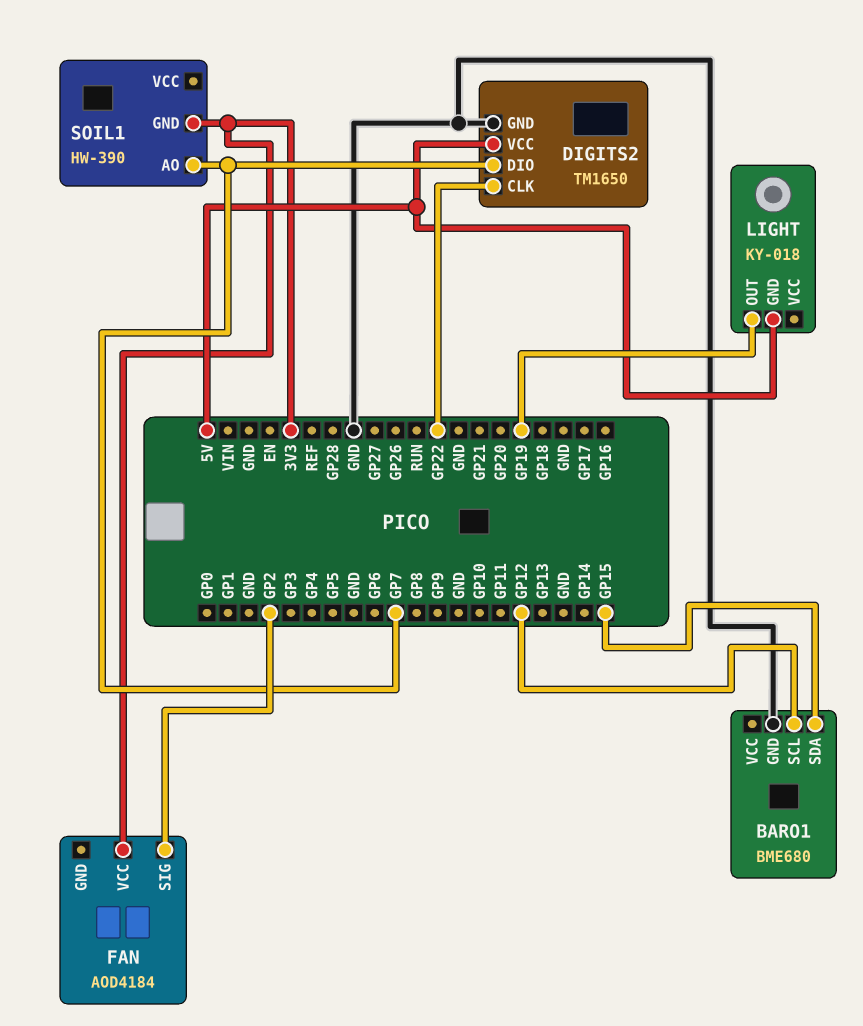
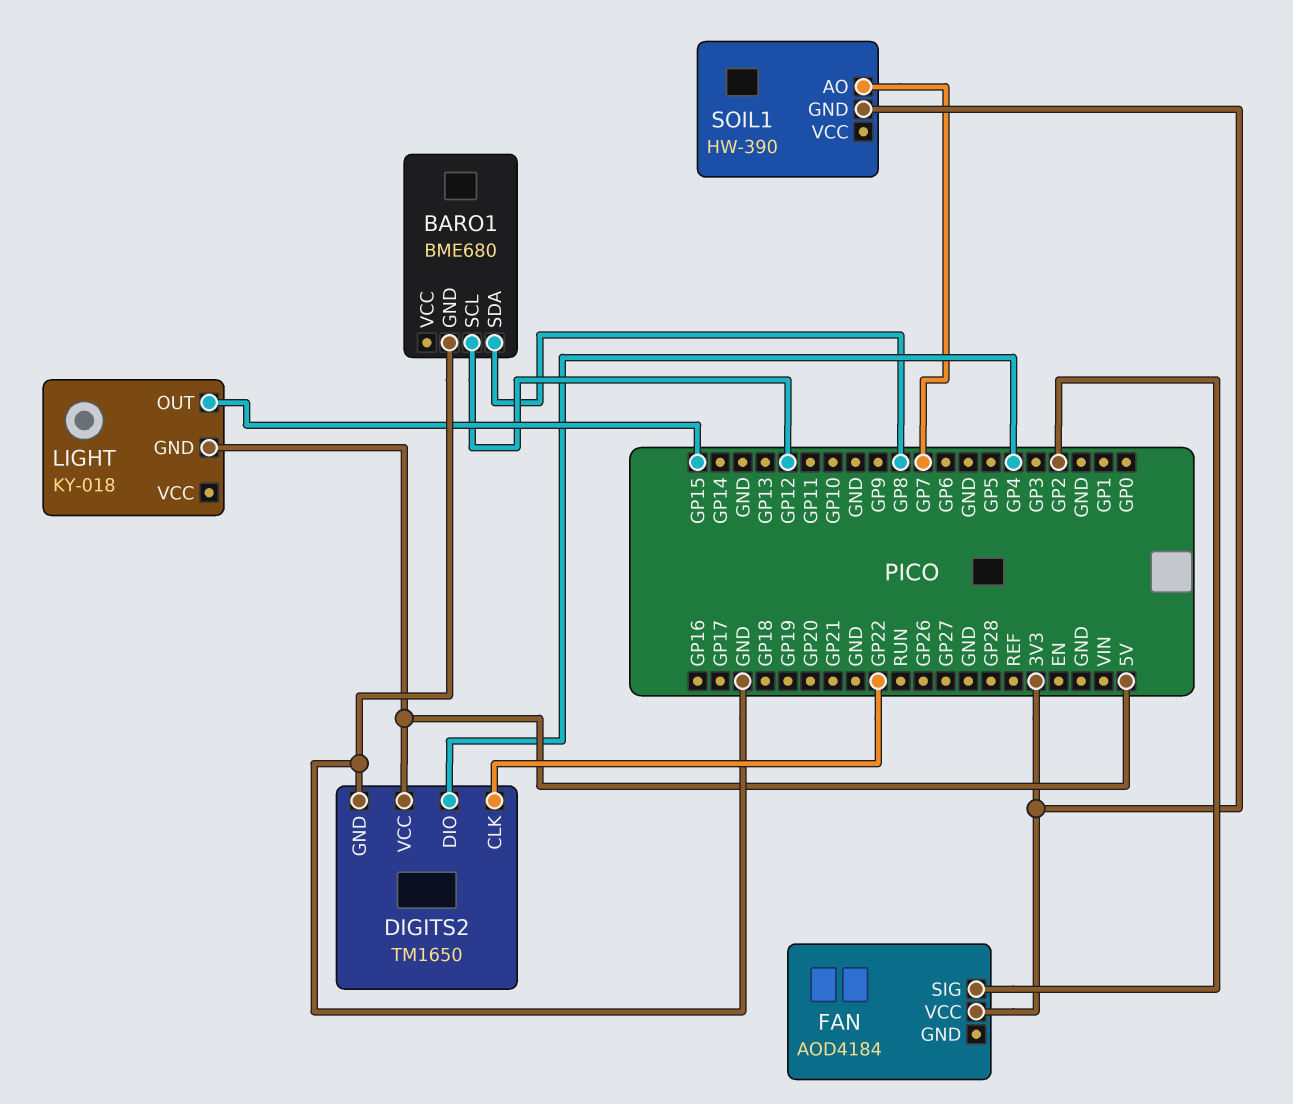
BARO1 pin SDA: GP15 -> GP8
DIGITS2 pin DIO: GP7 -> GP4
LIGHT pin OUT: GP19 -> GP15

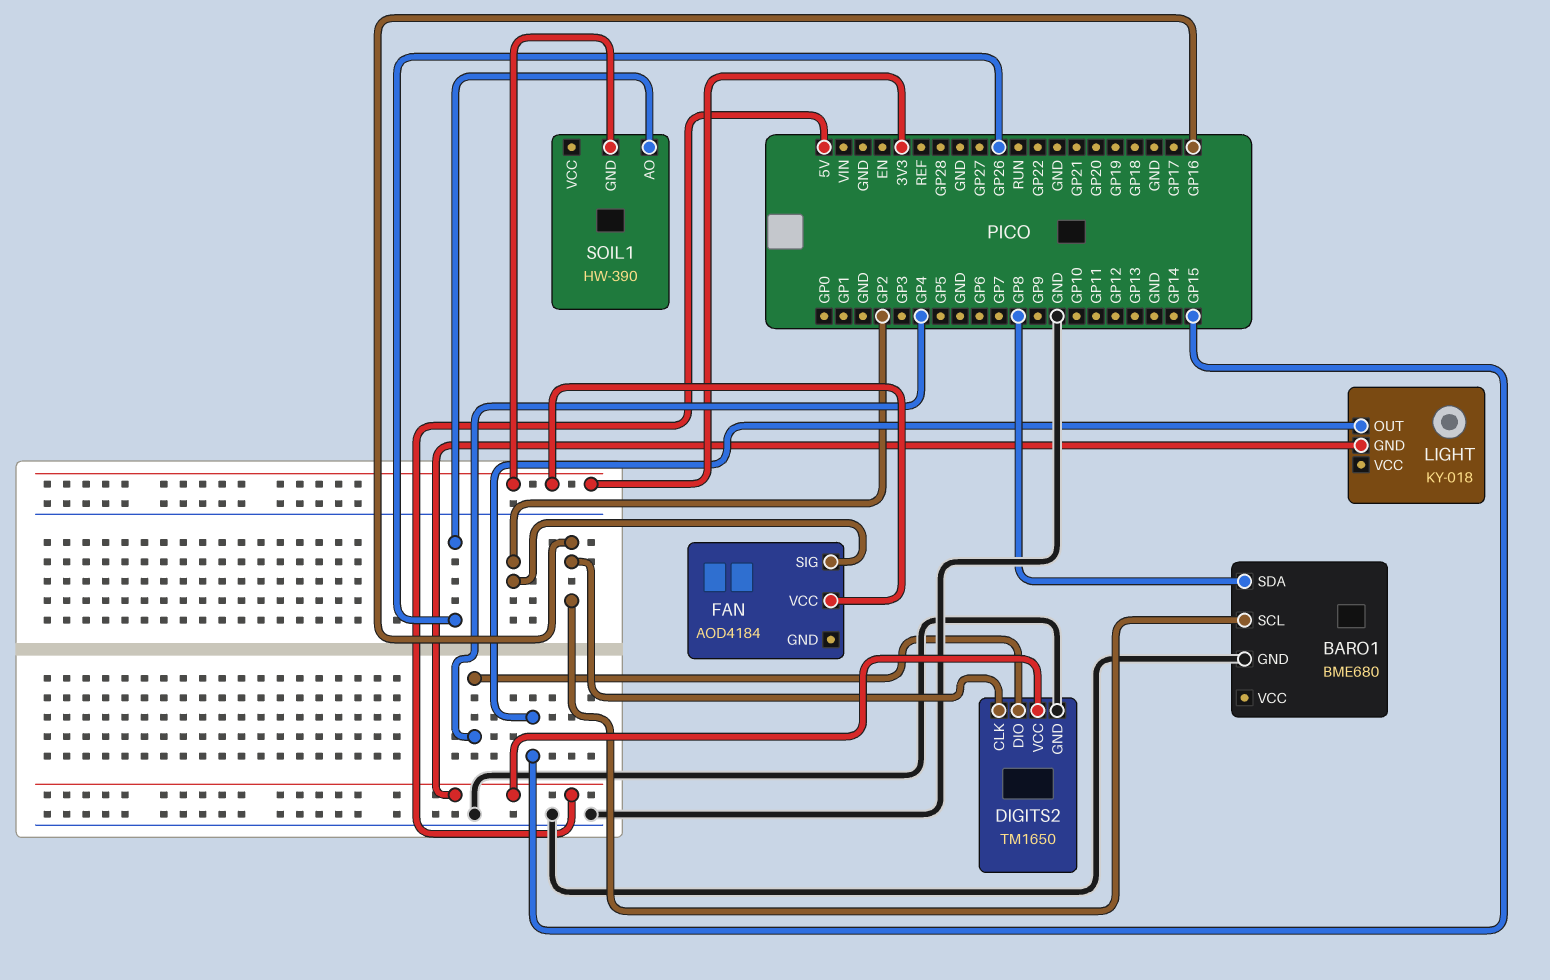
BARO1 pin SCL: GP12 -> GP16
DIGITS2 pin CLK: GP22 -> GP16
SOIL1 pin AO: GP7 -> GP26

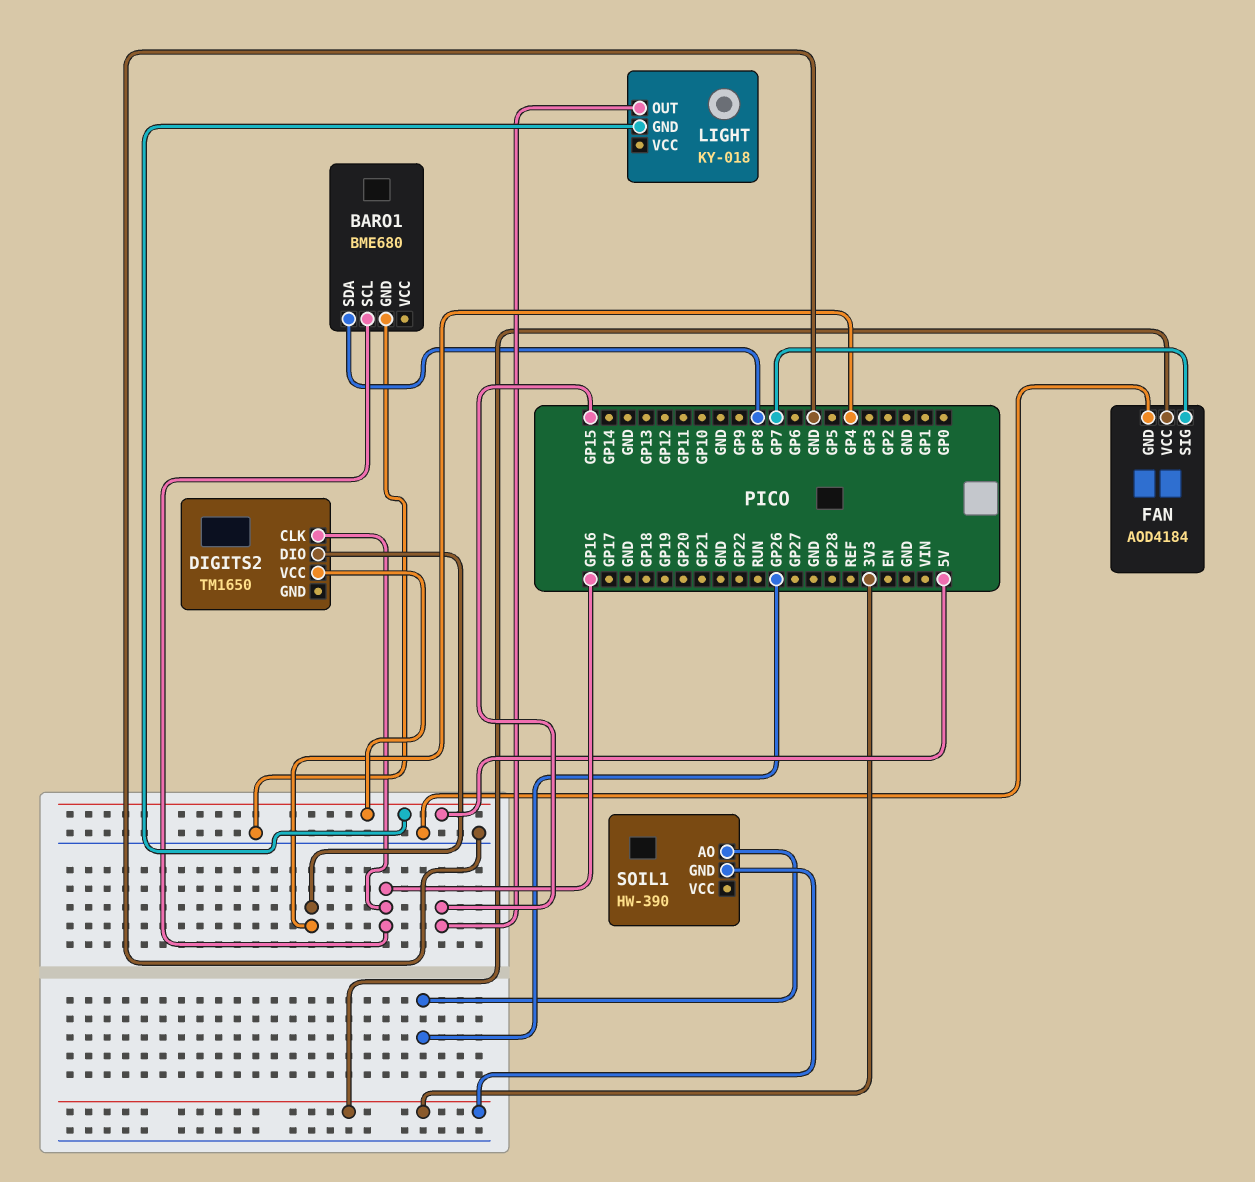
DIGITS2 pin GND: GND -> none
FAN pin GND: none -> GND
FAN pin SIG: GP2 -> GP7

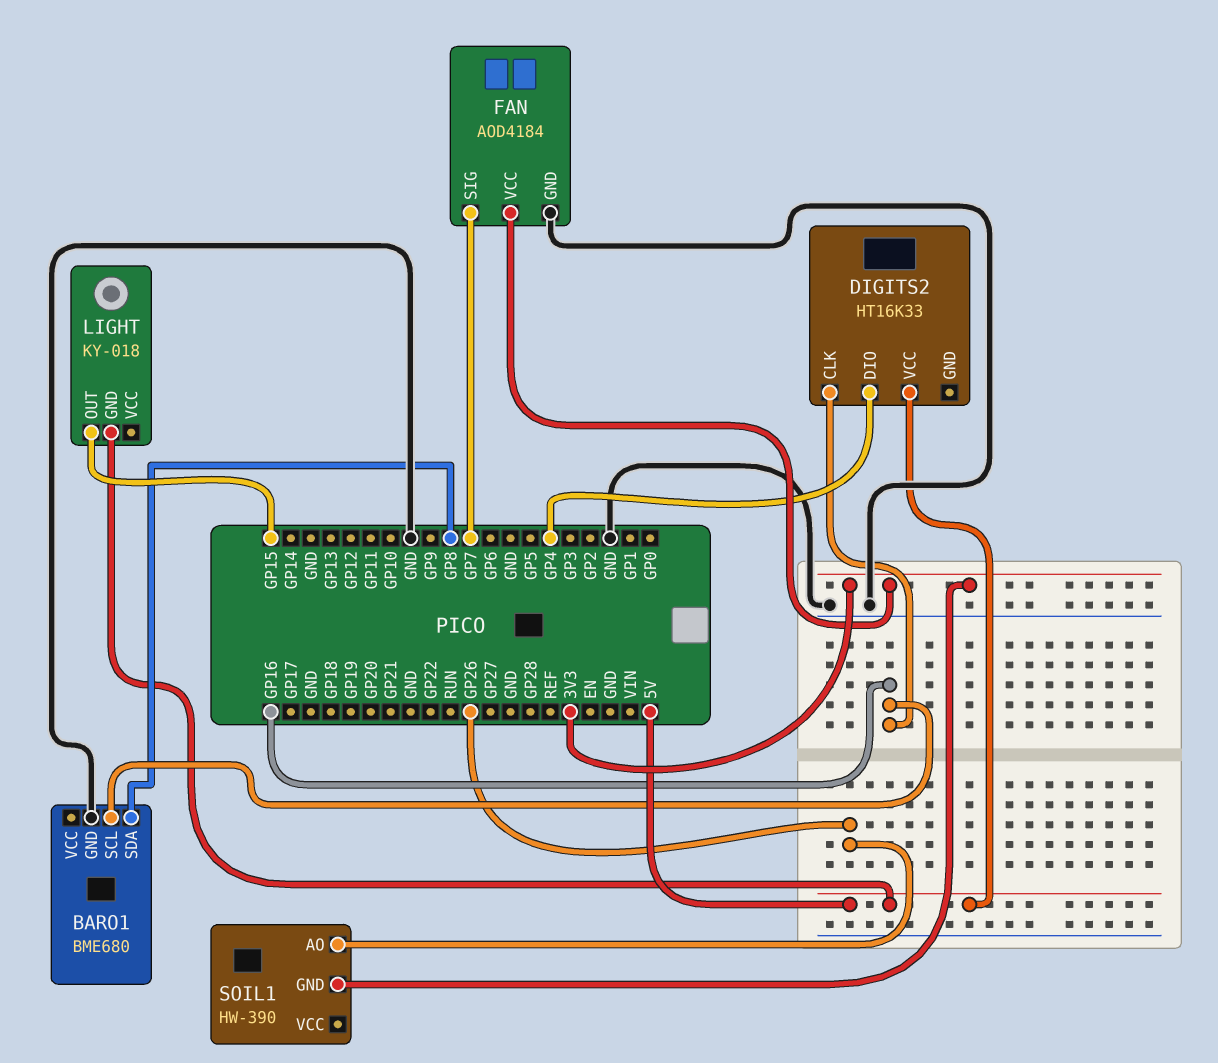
DIGITS2: TM1650 -> HT16K33

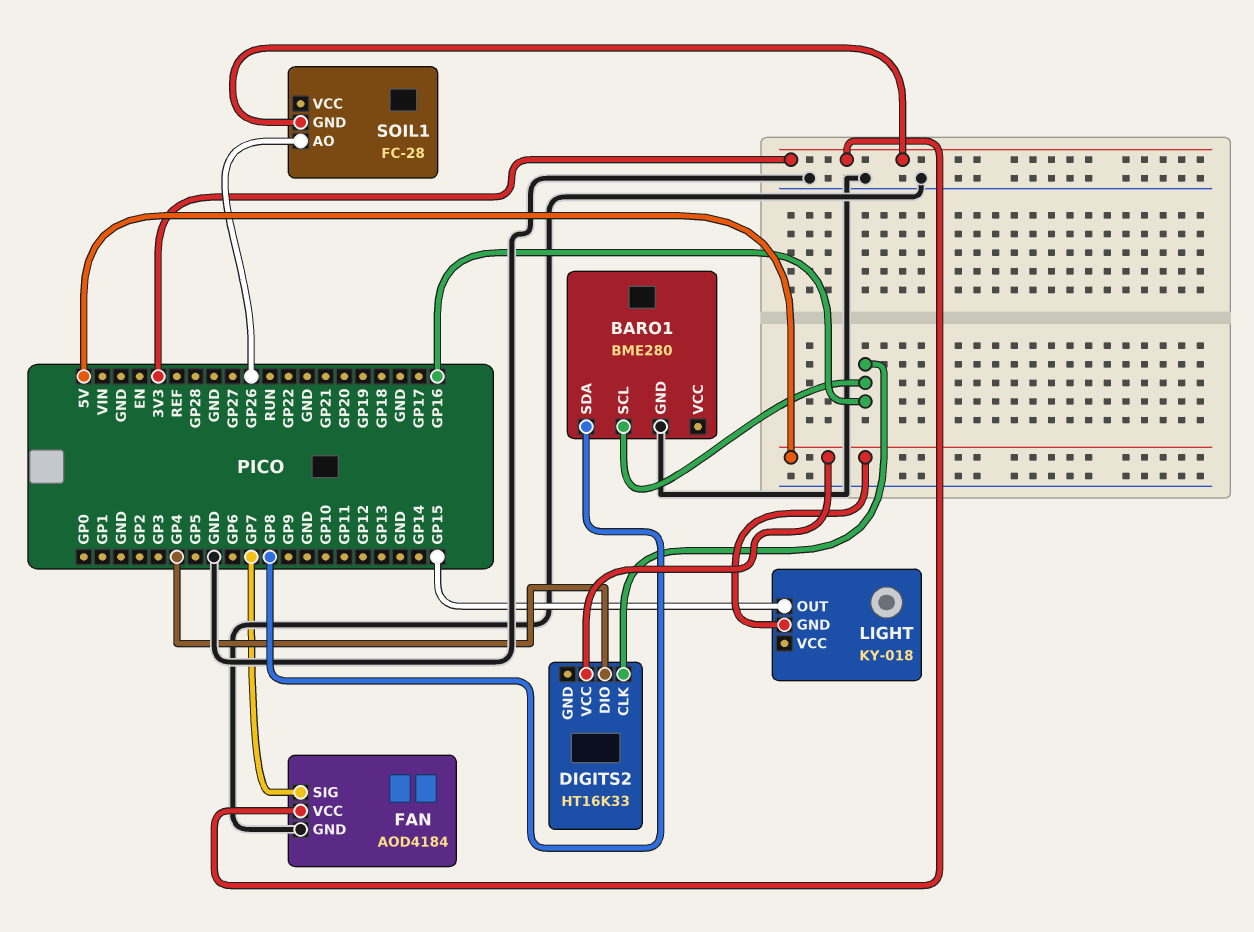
BARO1: BME680 -> BME280
SOIL1: HW-390 -> FC-28

